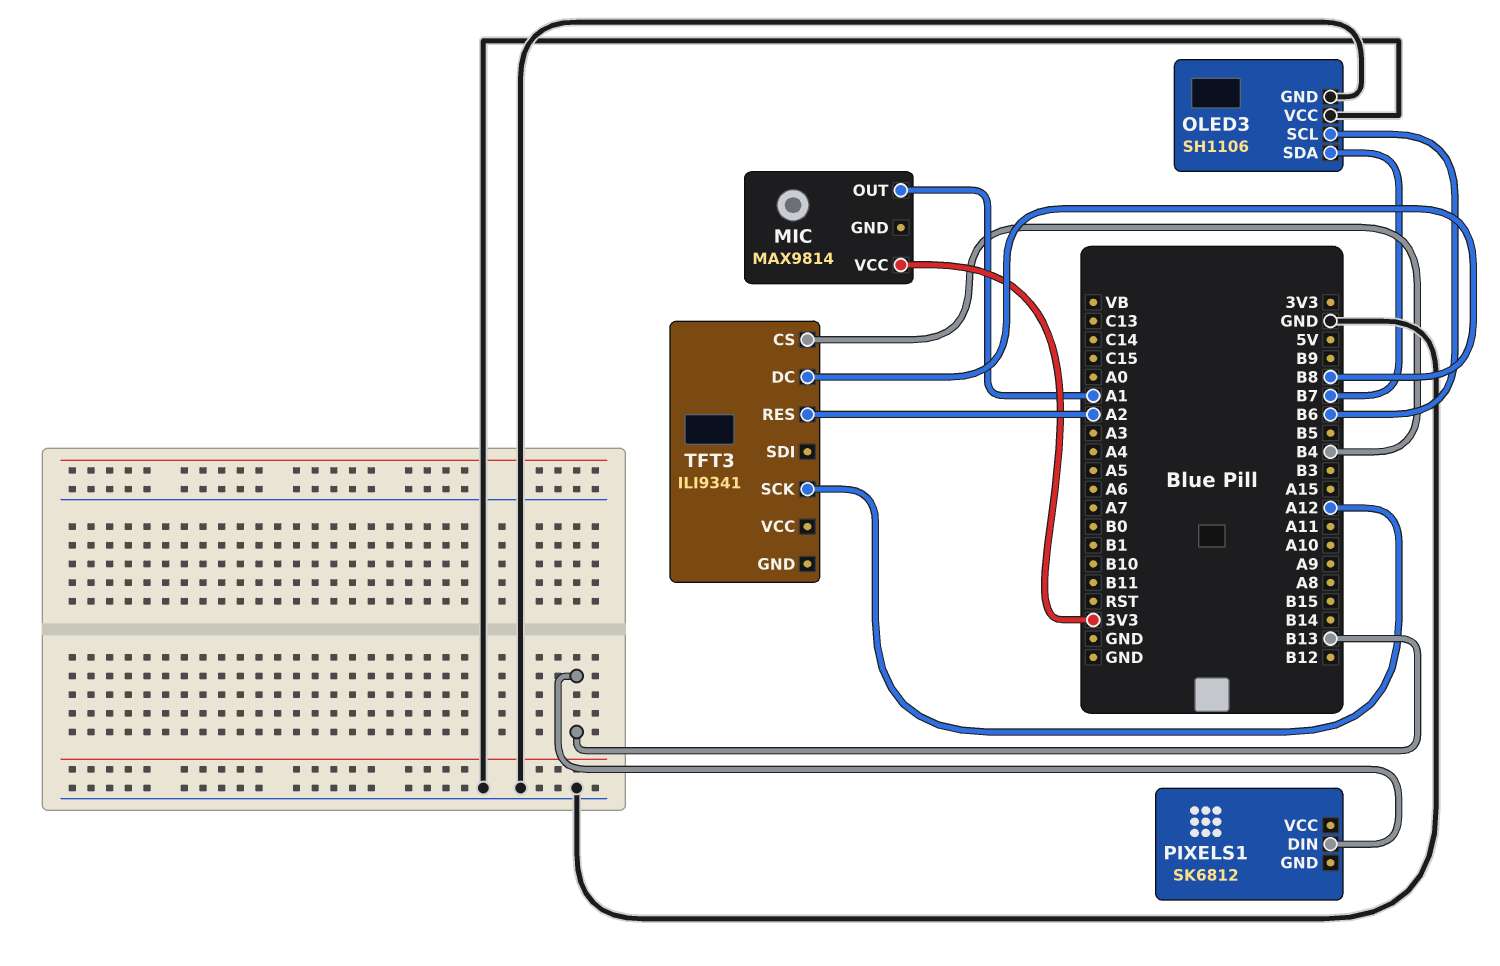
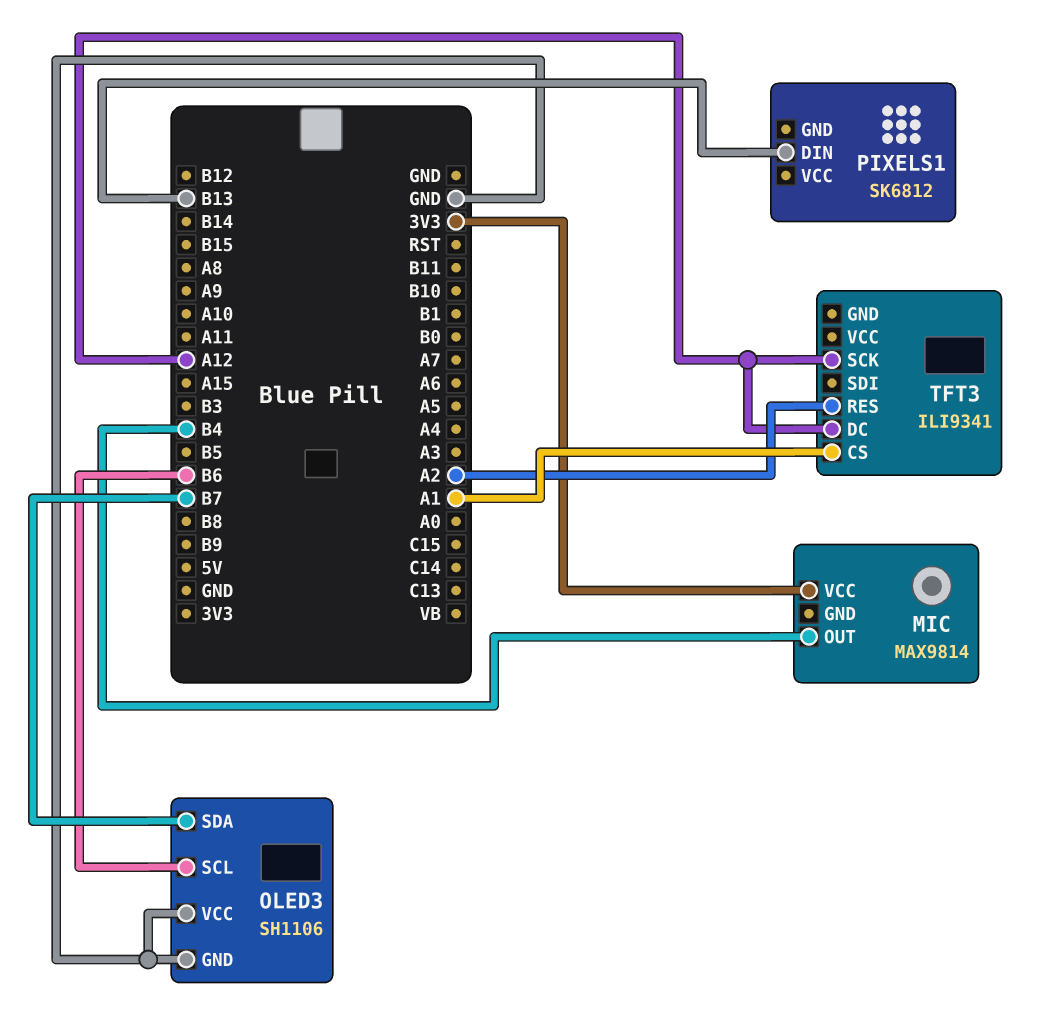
MIC pin OUT: A1 -> B4
TFT3 pin CS: B4 -> A1
TFT3 pin DC: B8 -> A12

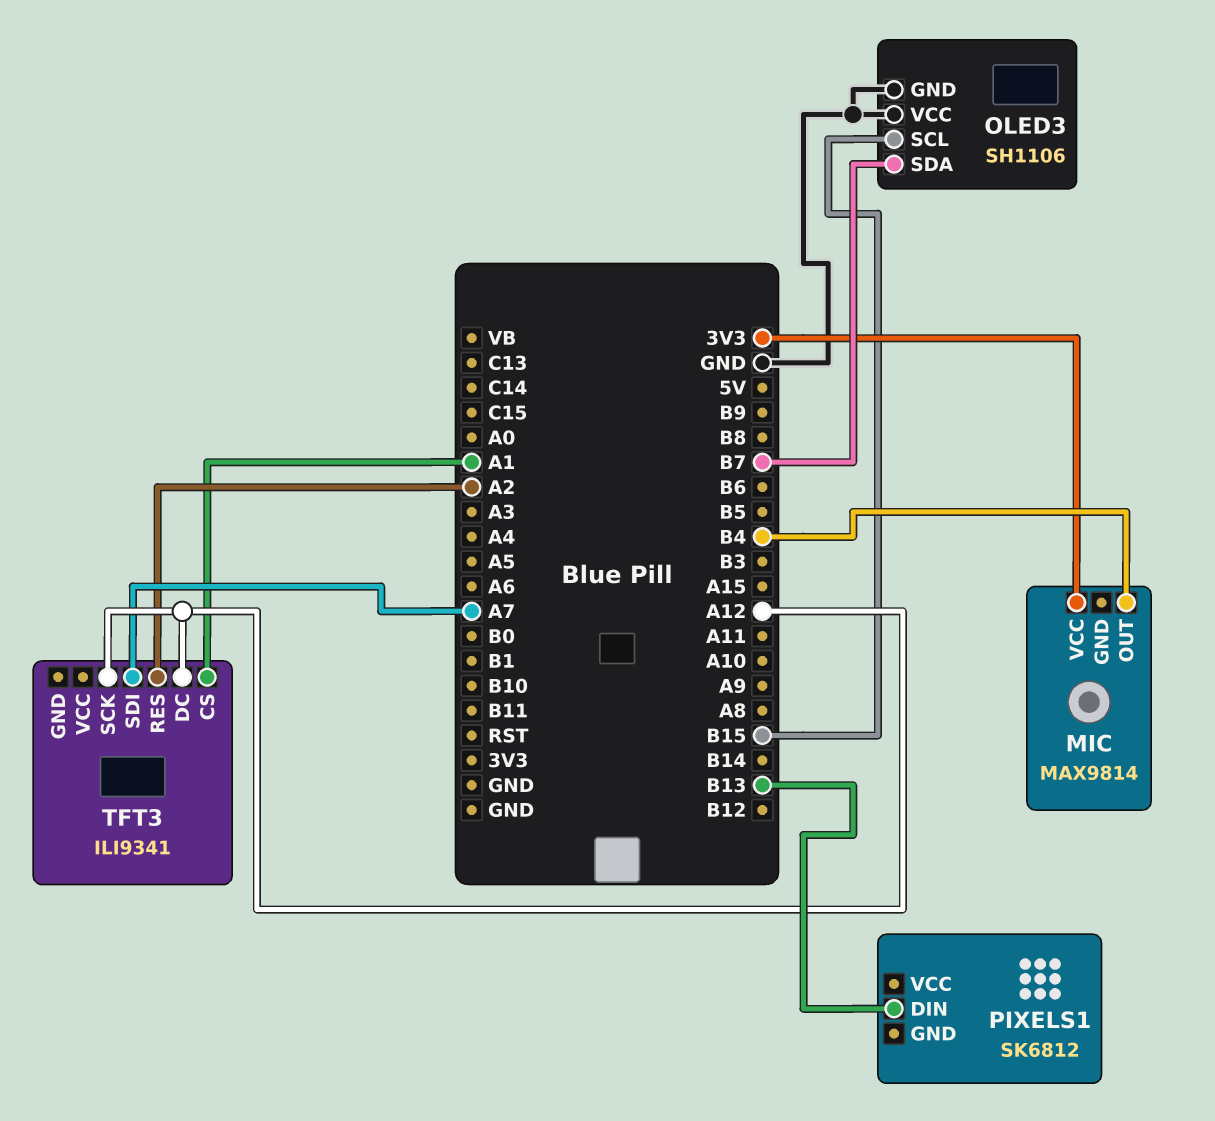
OLED3 pin SCL: B6 -> B15
TFT3 pin SDI: none -> A7

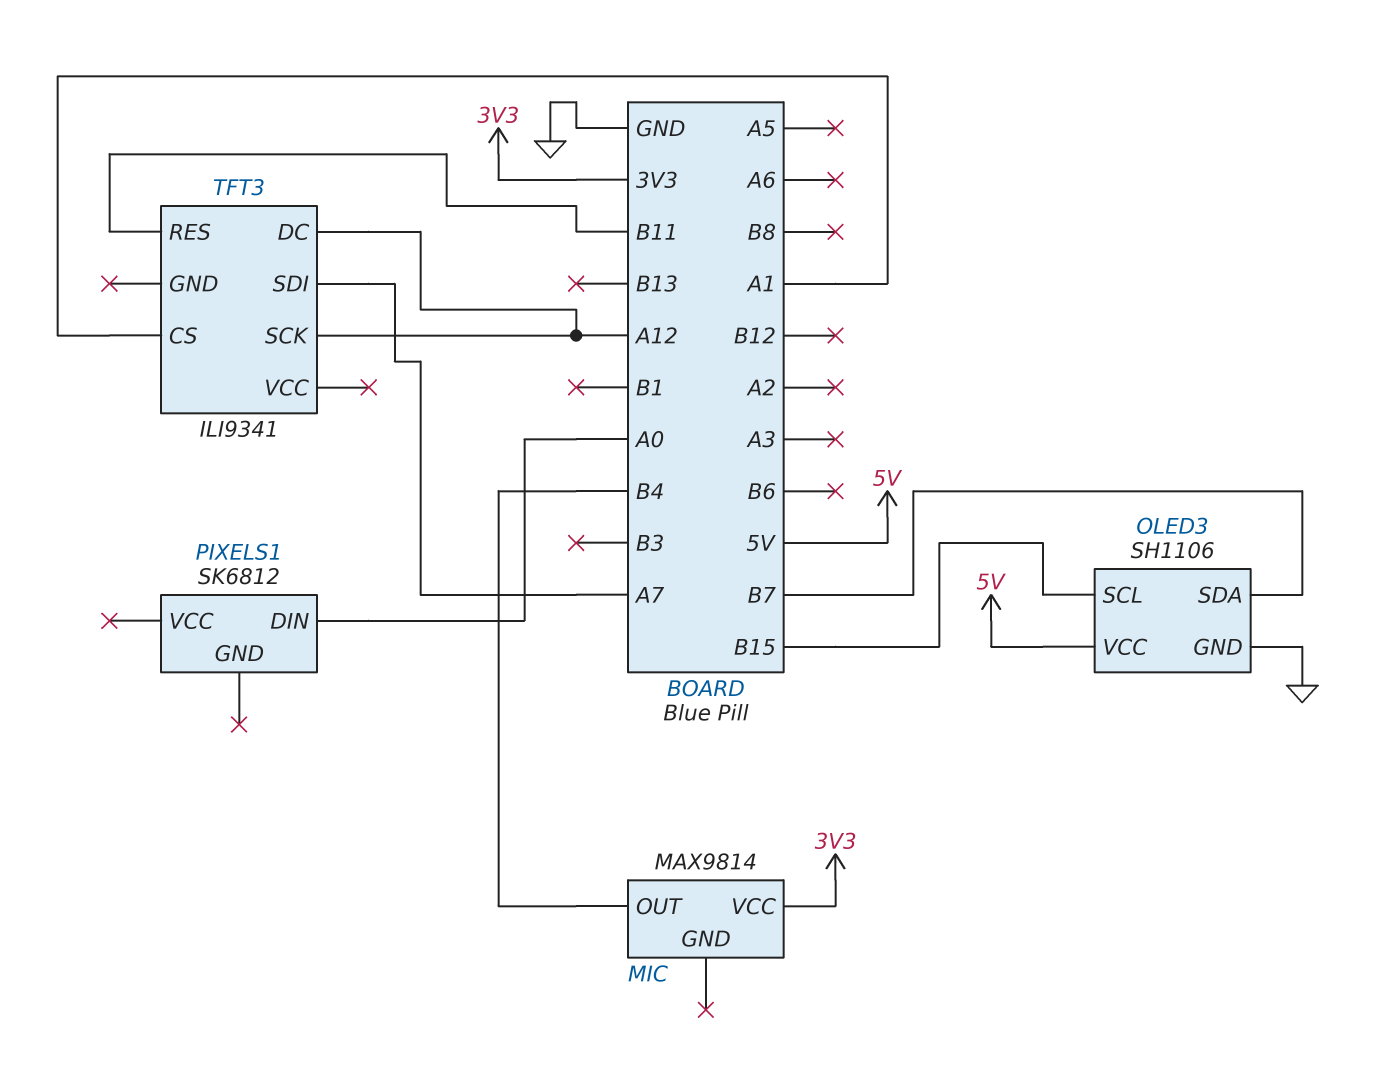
OLED3 pin VCC: GND -> 5V
PIXELS1 pin DIN: B13 -> A0
TFT3 pin RES: A2 -> B11

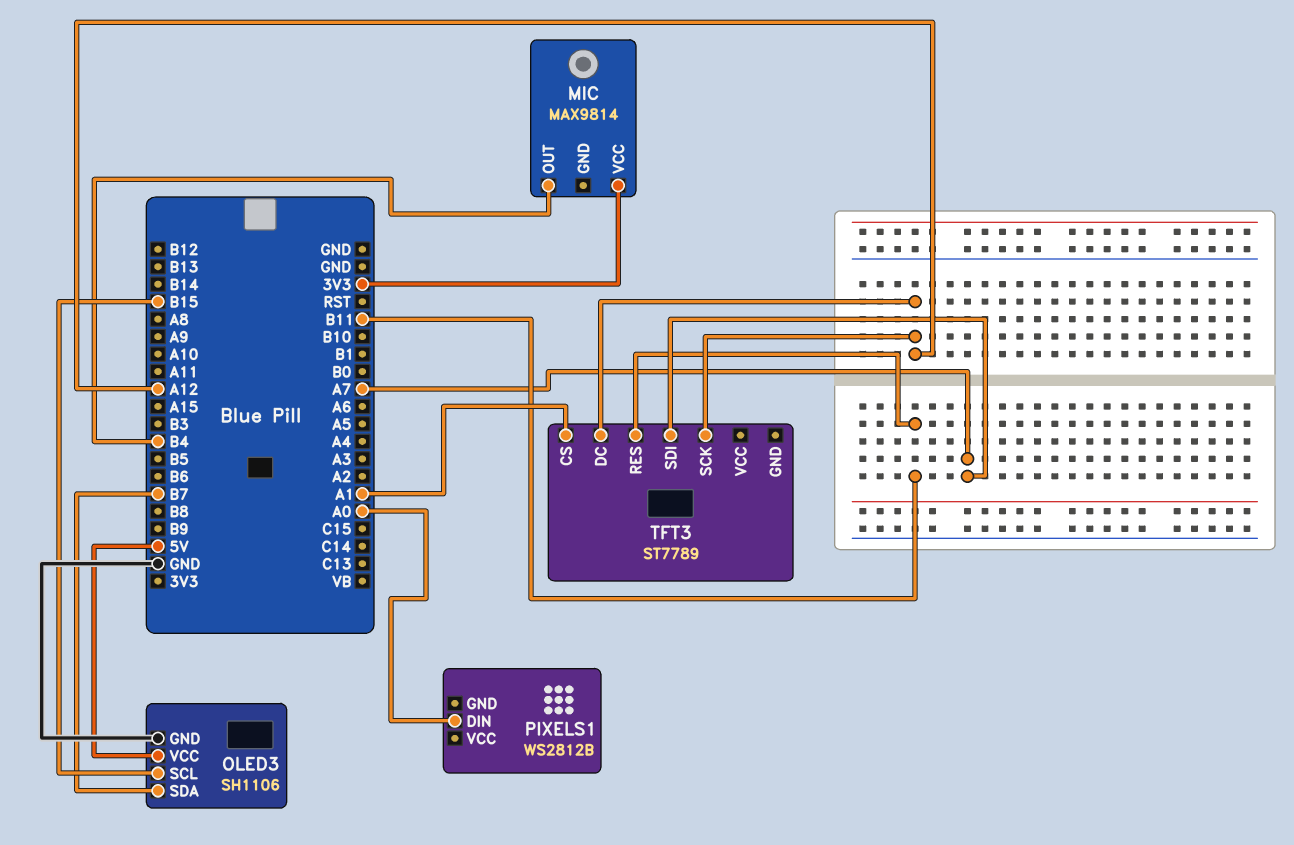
PIXELS1: SK6812 -> WS2812B
TFT3: ILI9341 -> ST7789

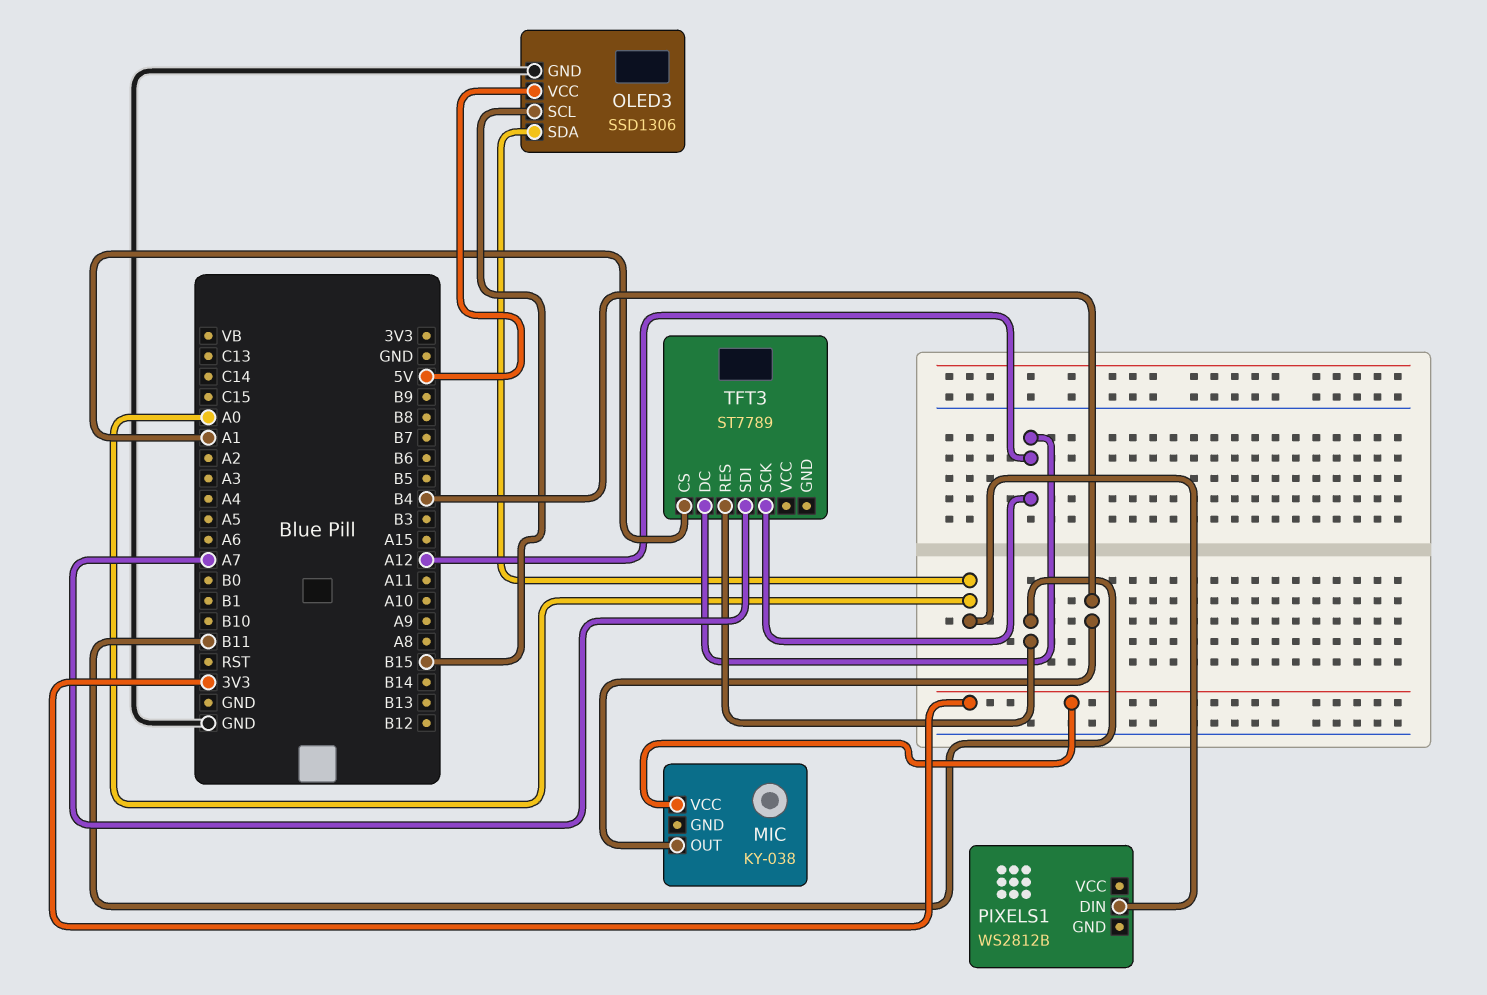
MIC: MAX9814 -> KY-038
OLED3: SH1106 -> SSD1306
OLED3 pin SDA: B7 -> A0

